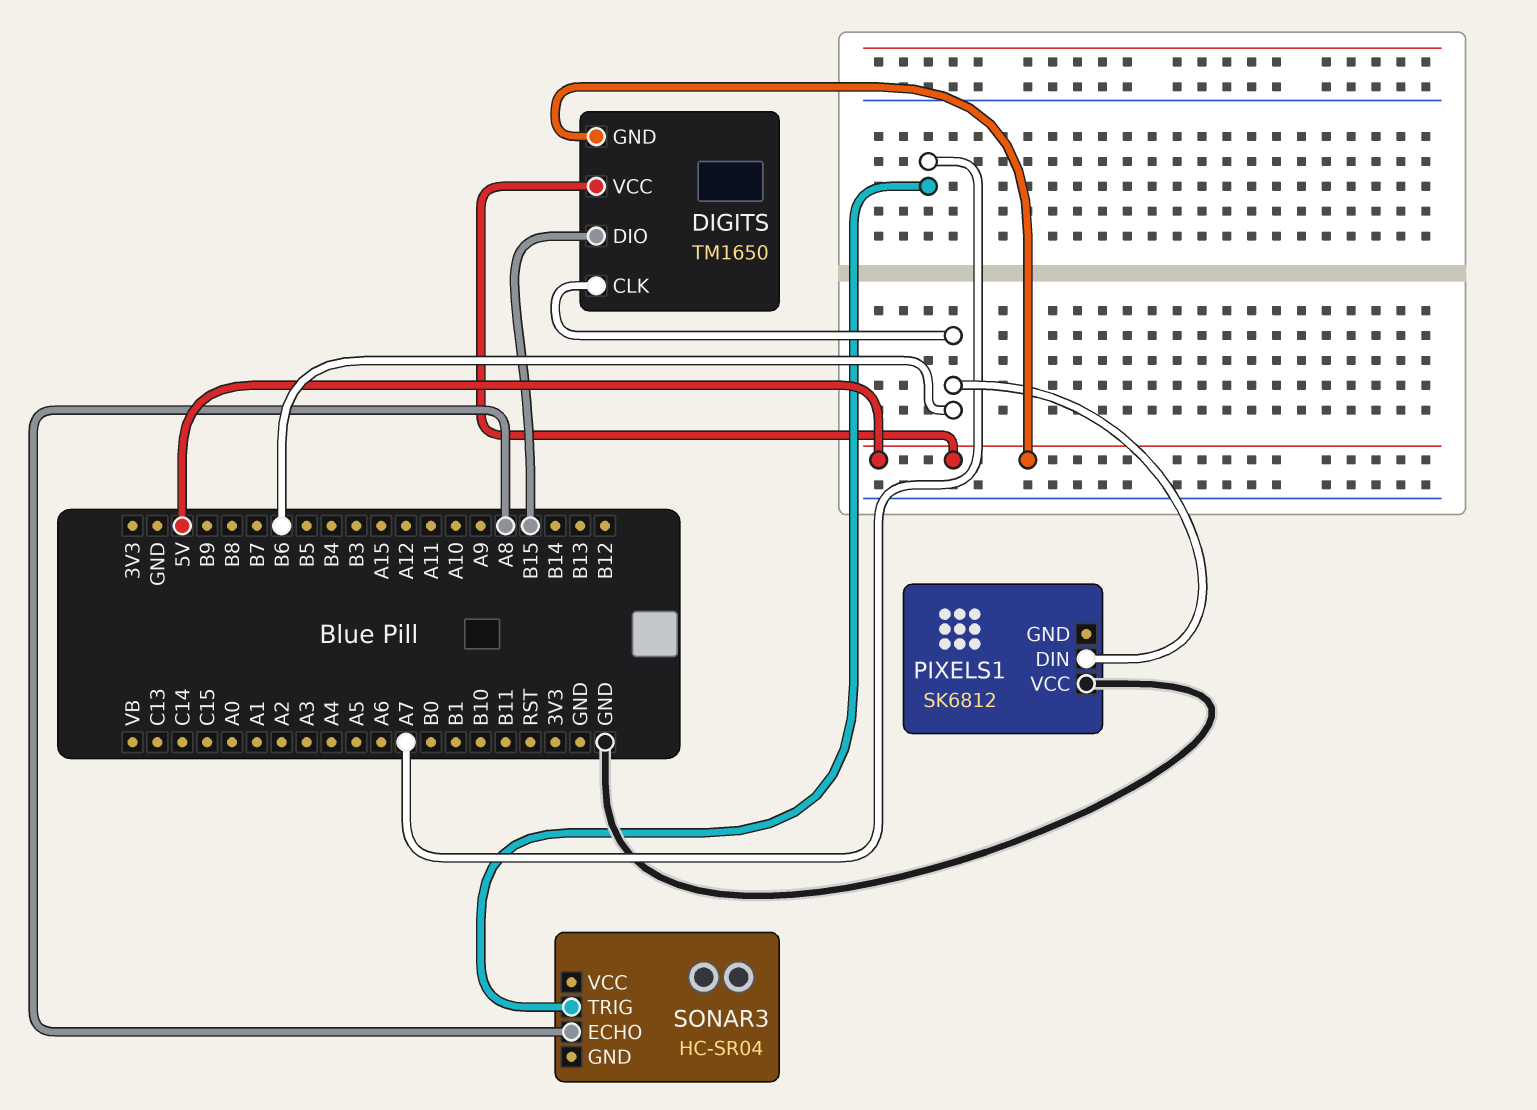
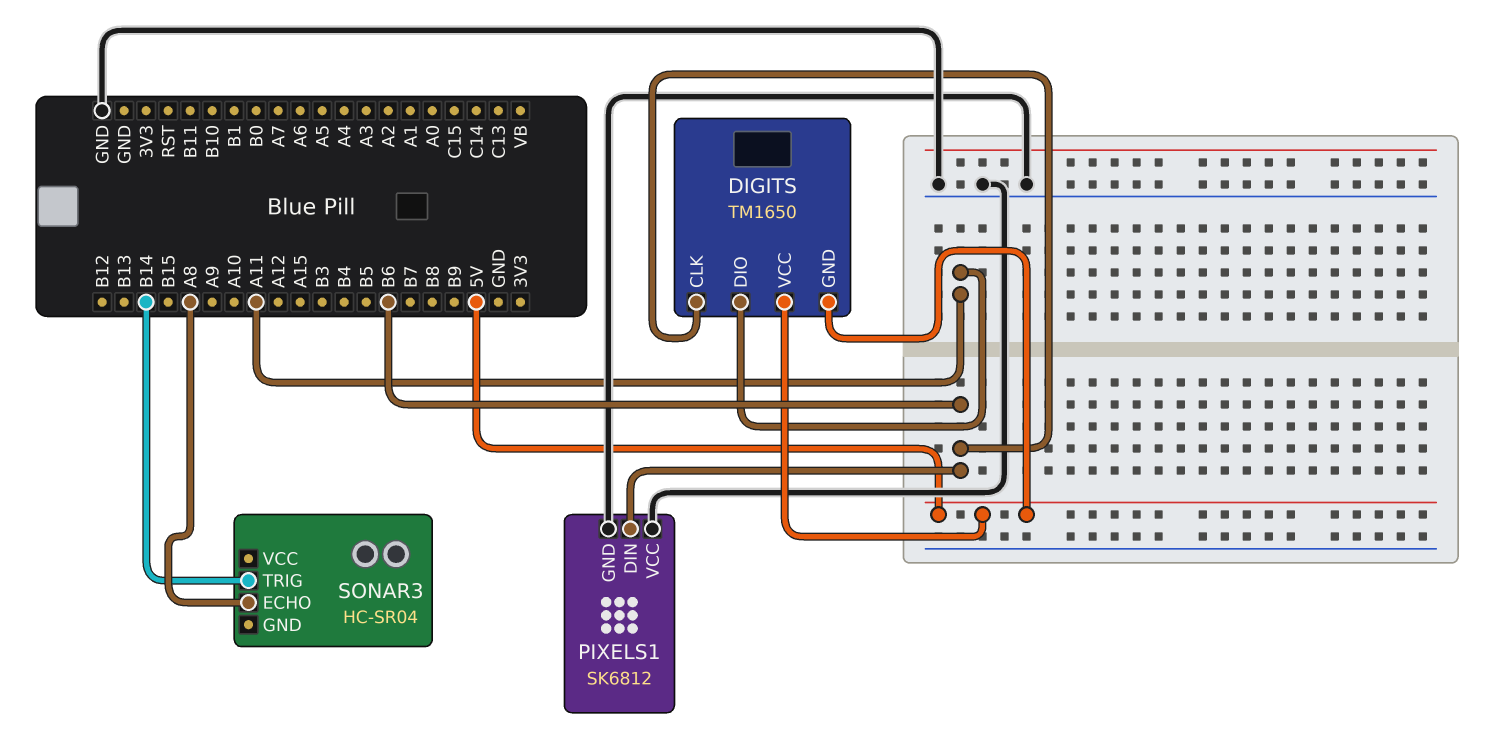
DIGITS pin DIO: B15 -> A11
PIXELS1 pin GND: none -> GND
SONAR3 pin TRIG: A7 -> B14

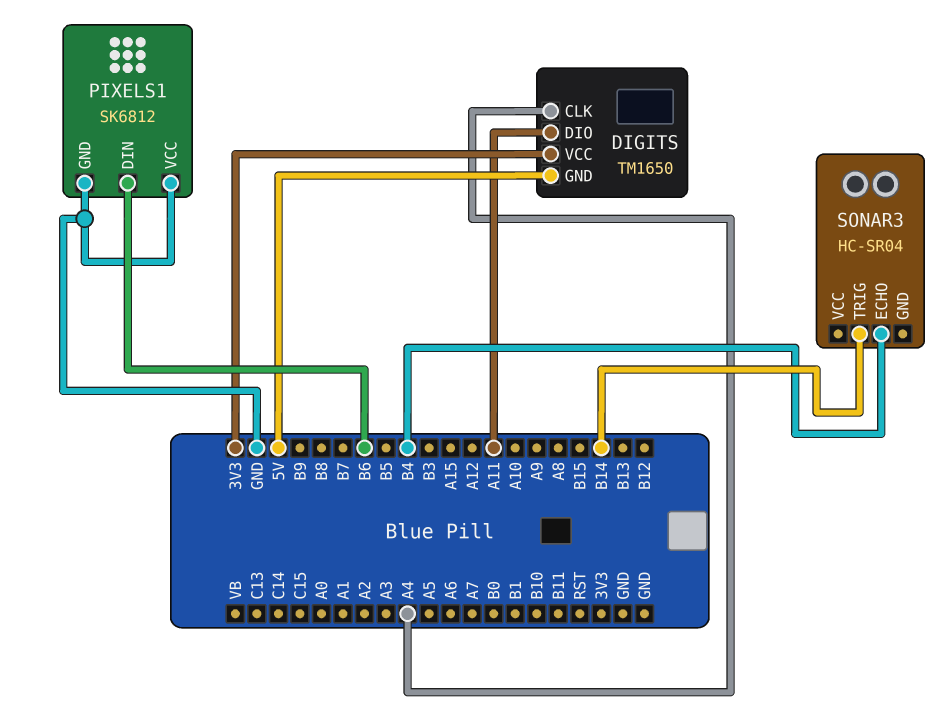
DIGITS pin CLK: B6 -> A4
DIGITS pin VCC: 5V -> 3V3
SONAR3 pin ECHO: A8 -> B4

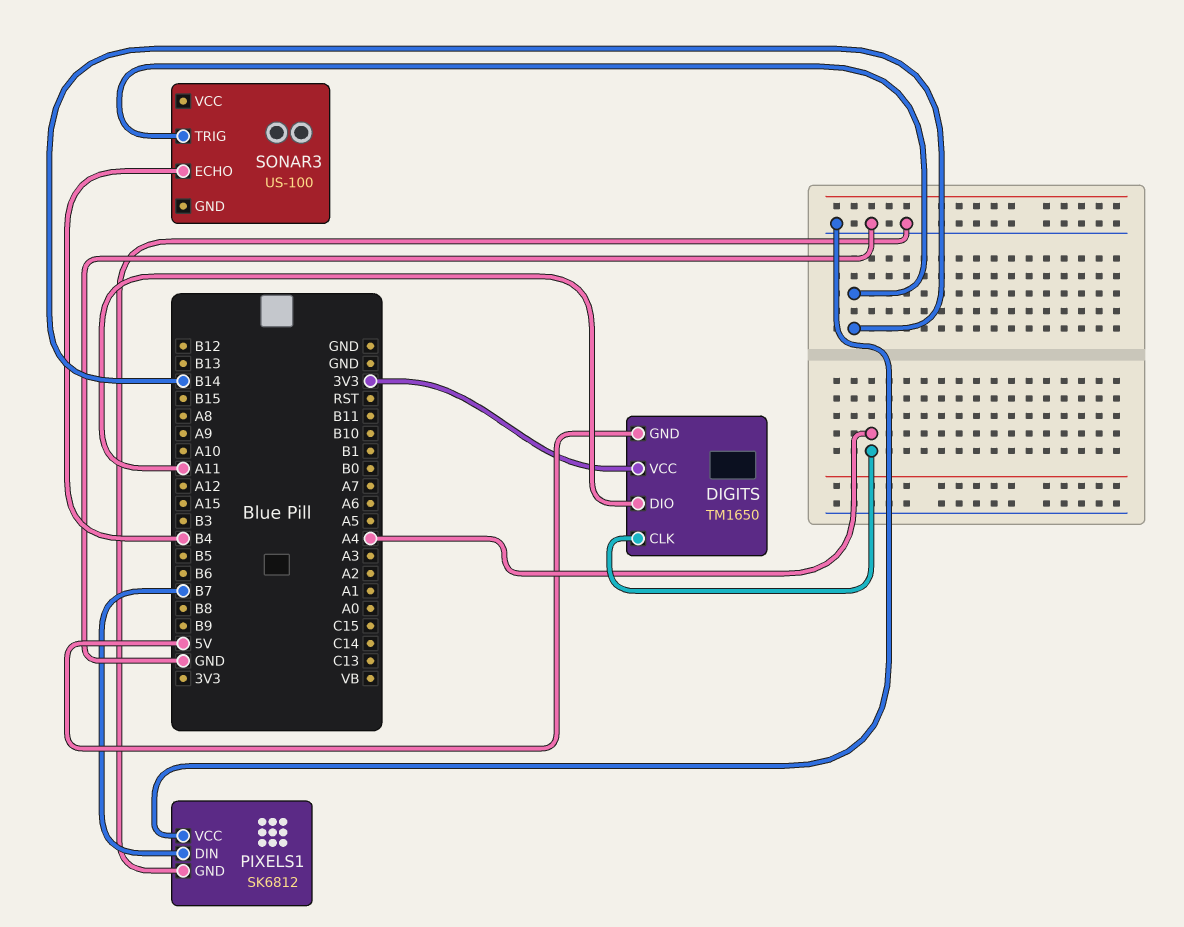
PIXELS1 pin DIN: B6 -> B7
SONAR3: HC-SR04 -> US-100

